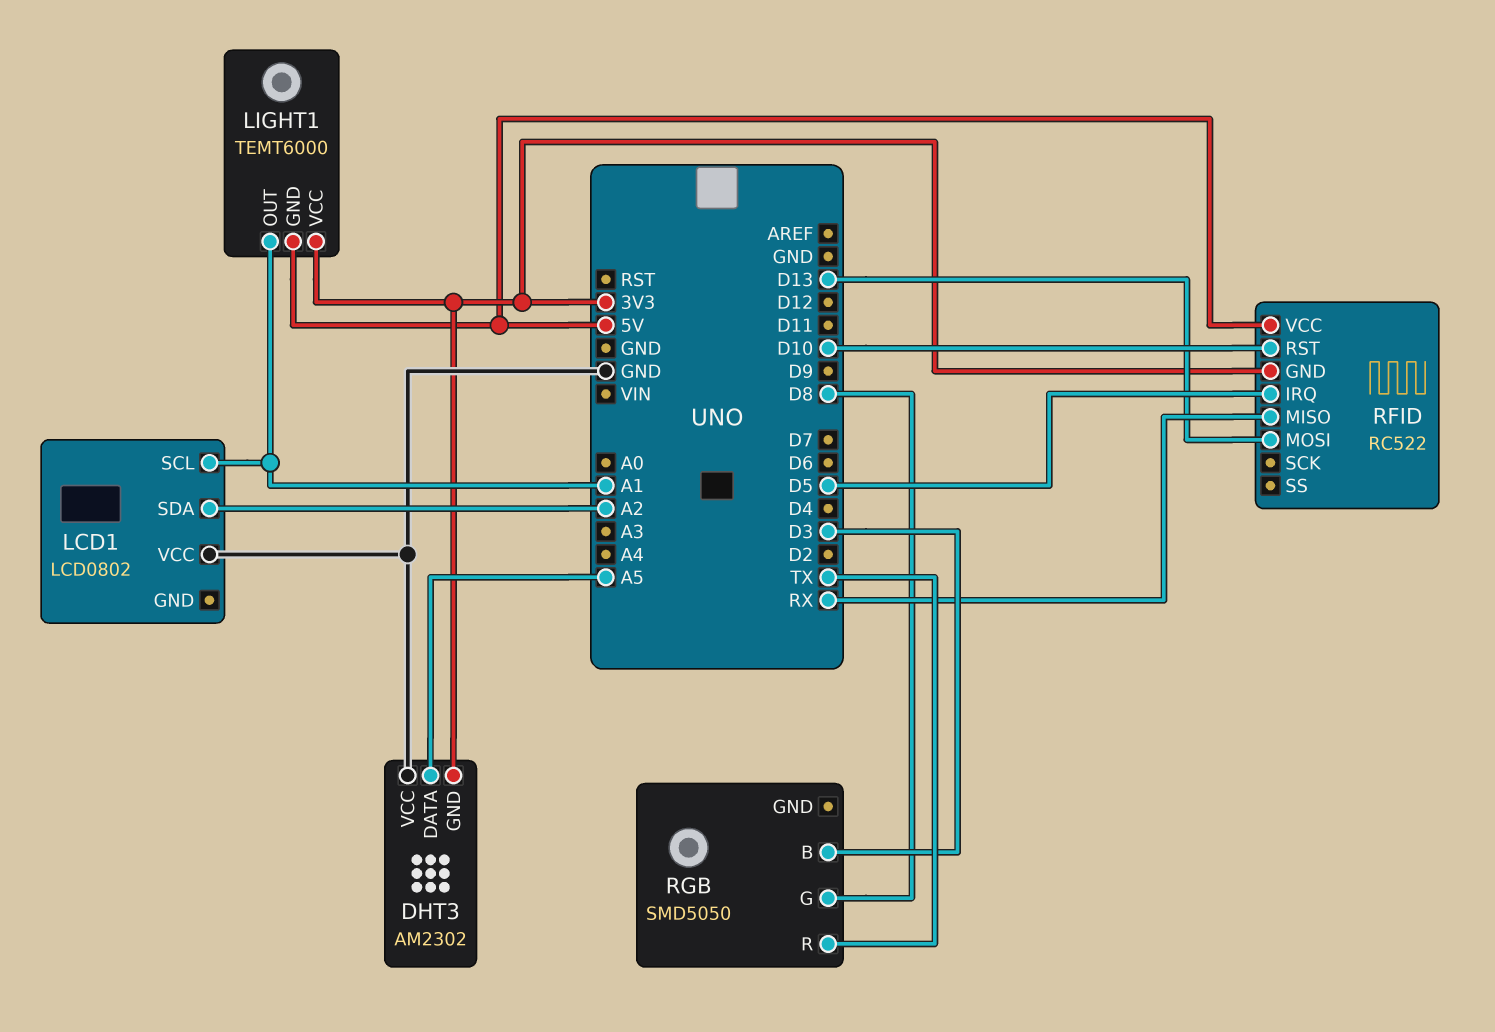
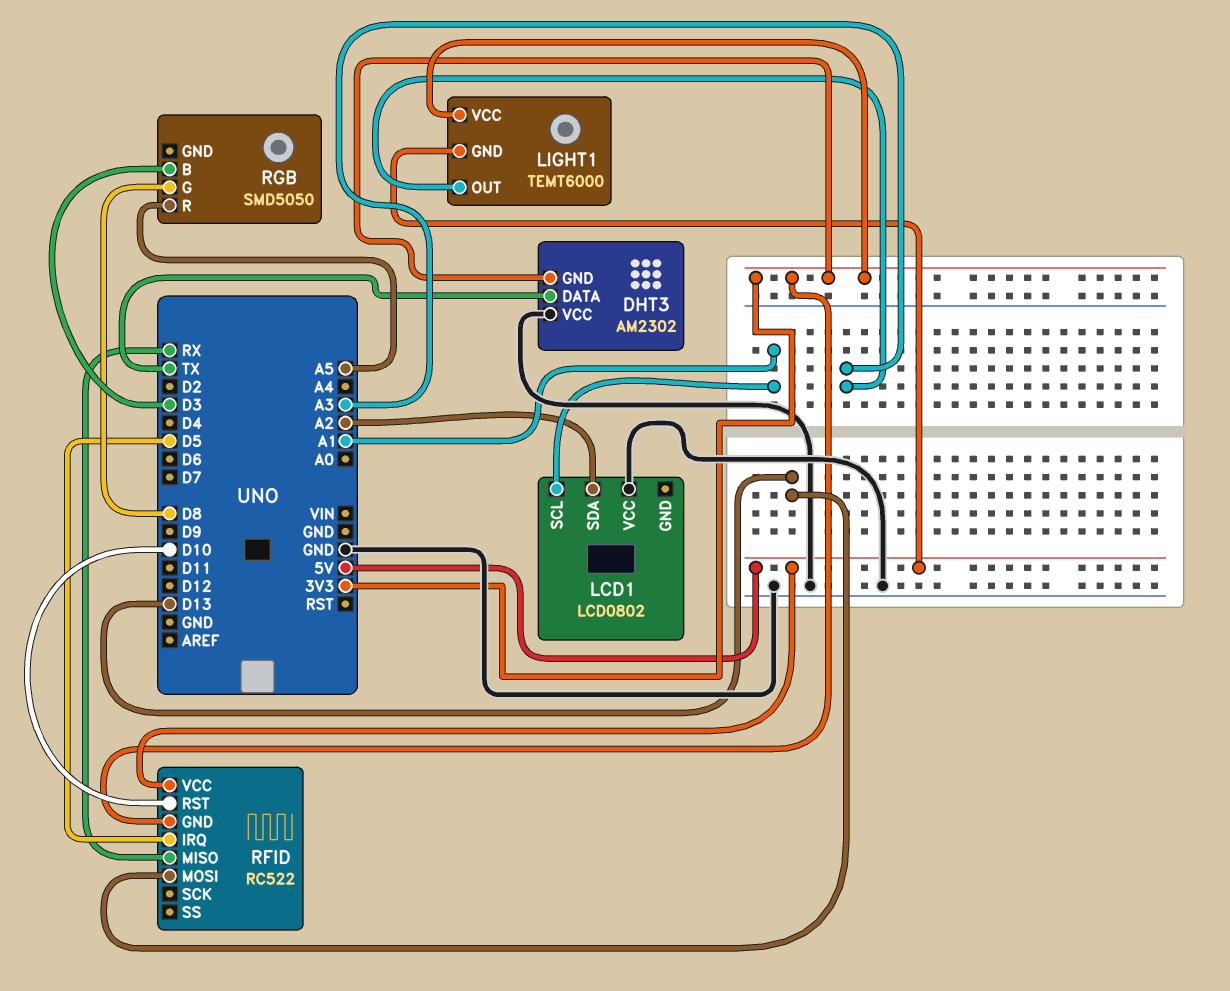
DHT3 pin DATA: A5 -> TX
LIGHT1 pin OUT: A1 -> A3
RGB pin R: TX -> A5

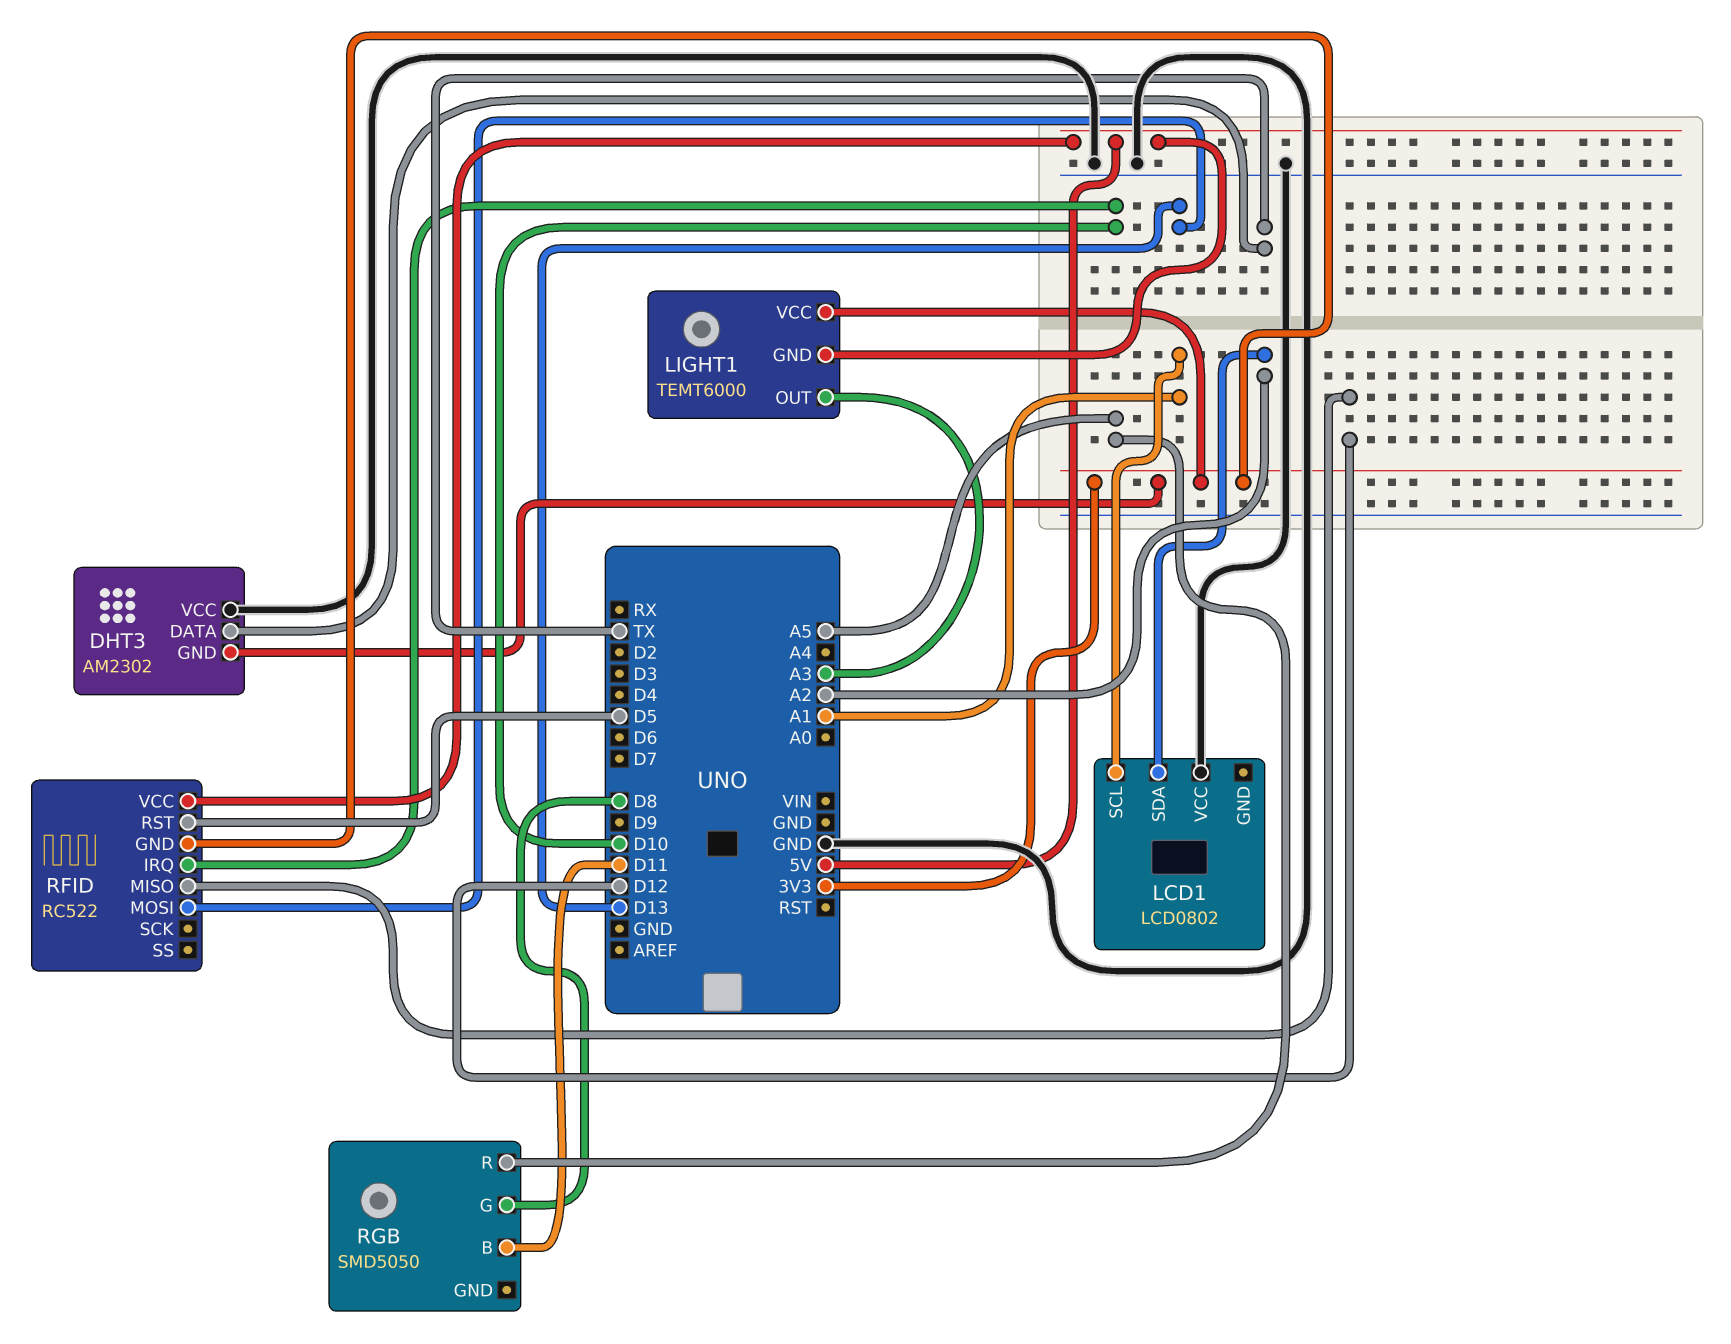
RFID pin IRQ: D5 -> D10
RFID pin MISO: RX -> D12
RFID pin RST: D10 -> D5
RGB pin B: D3 -> D11

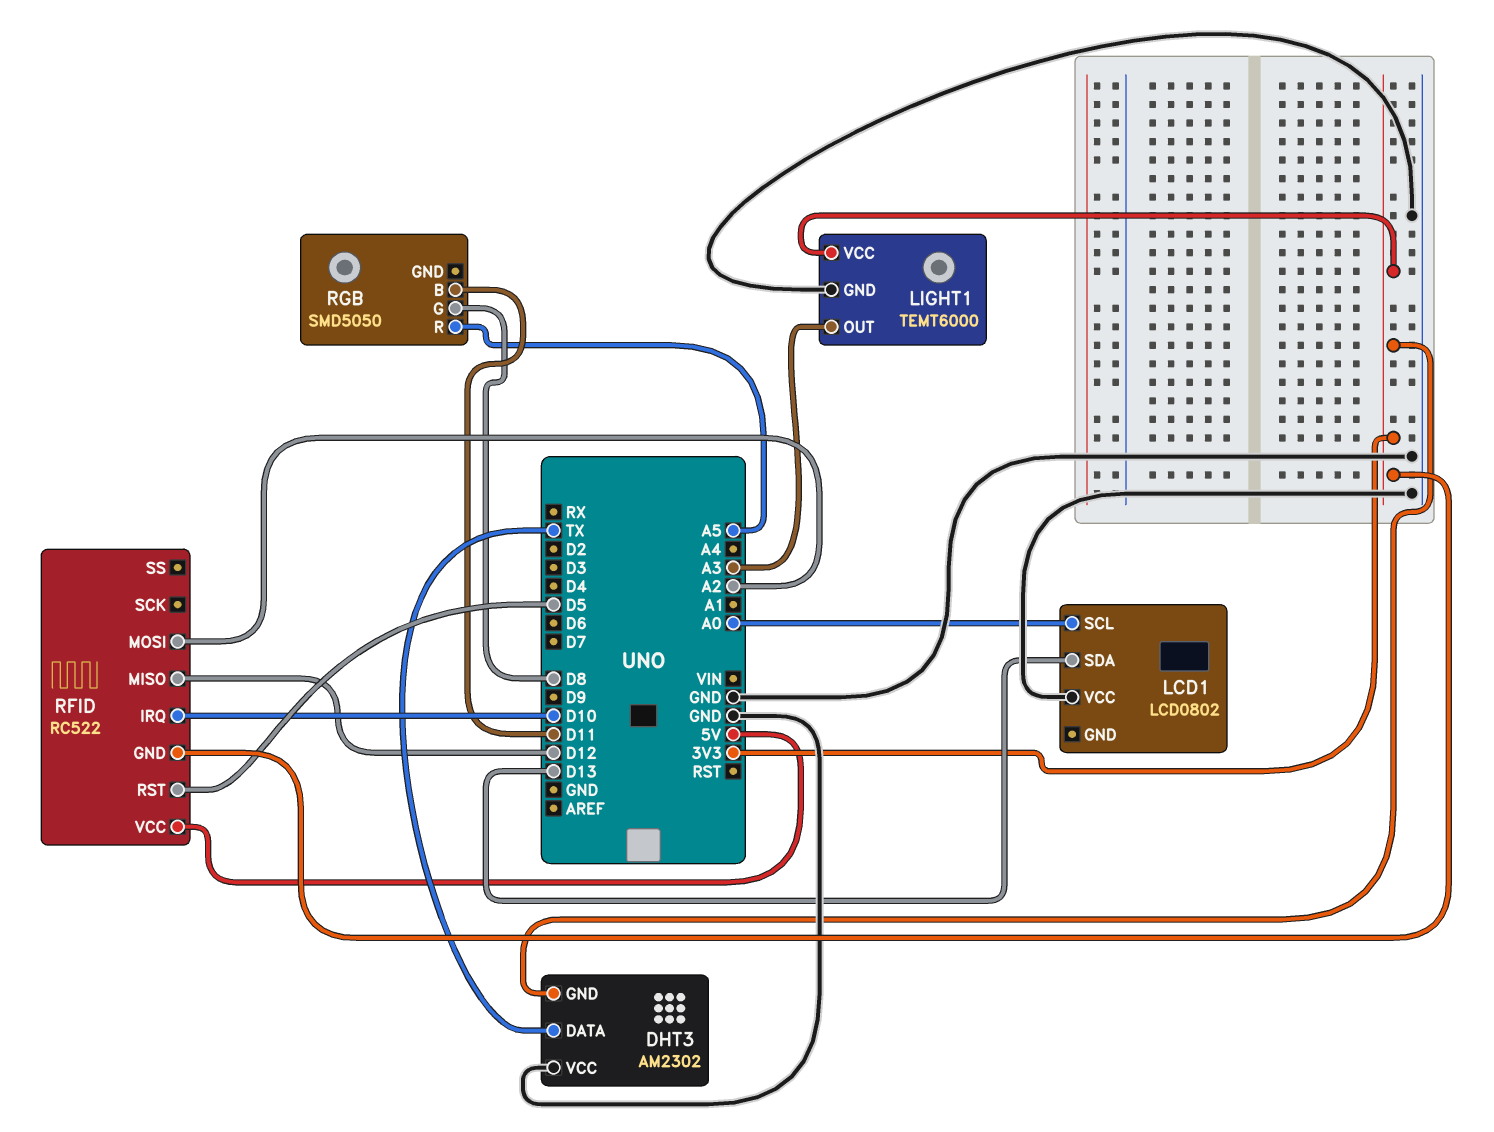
LCD1 pin SCL: A1 -> A0
LCD1 pin SDA: A2 -> D13
LIGHT1 pin GND: 5V -> GND
RFID pin MOSI: D13 -> A2

